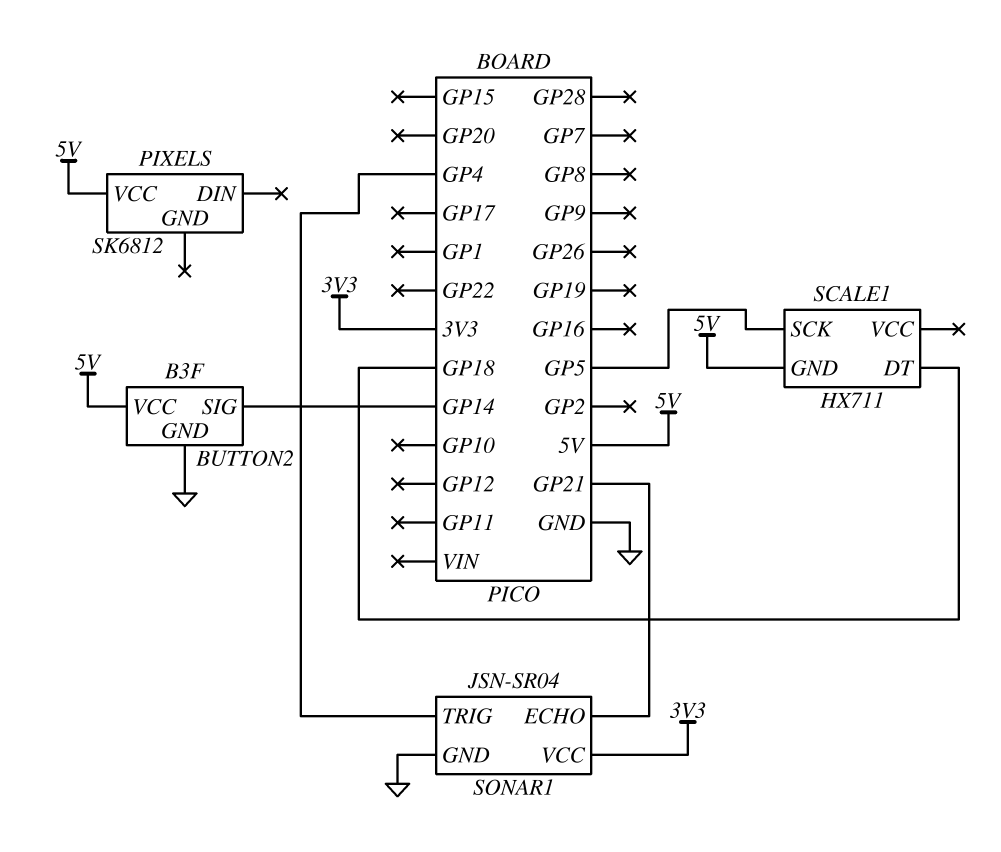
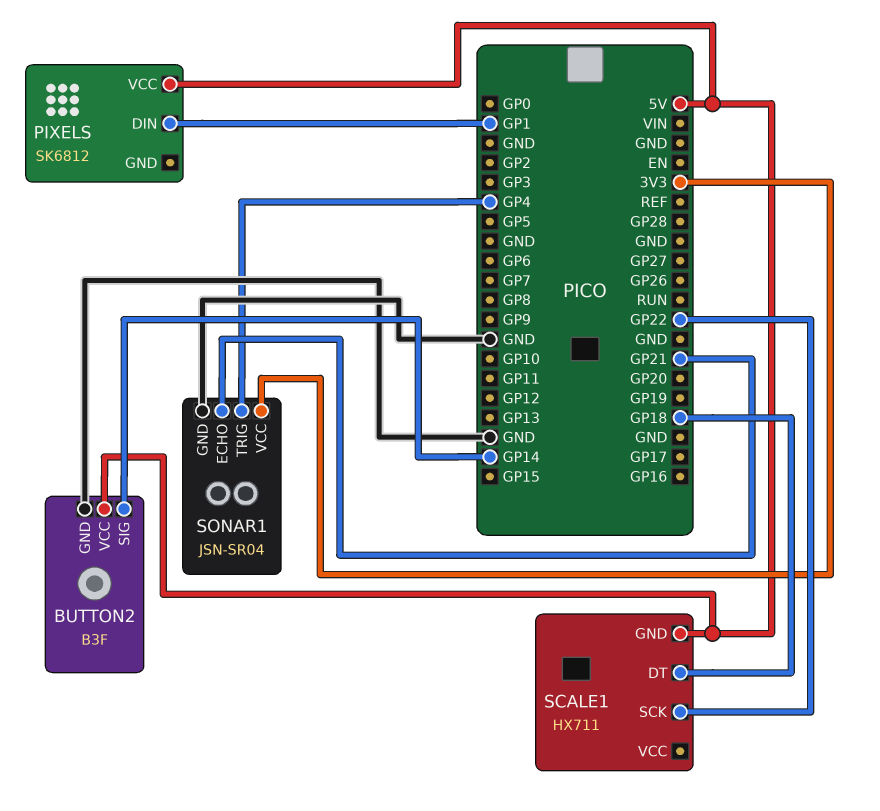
PIXELS pin DIN: none -> GP1
SCALE1 pin SCK: GP5 -> GP22

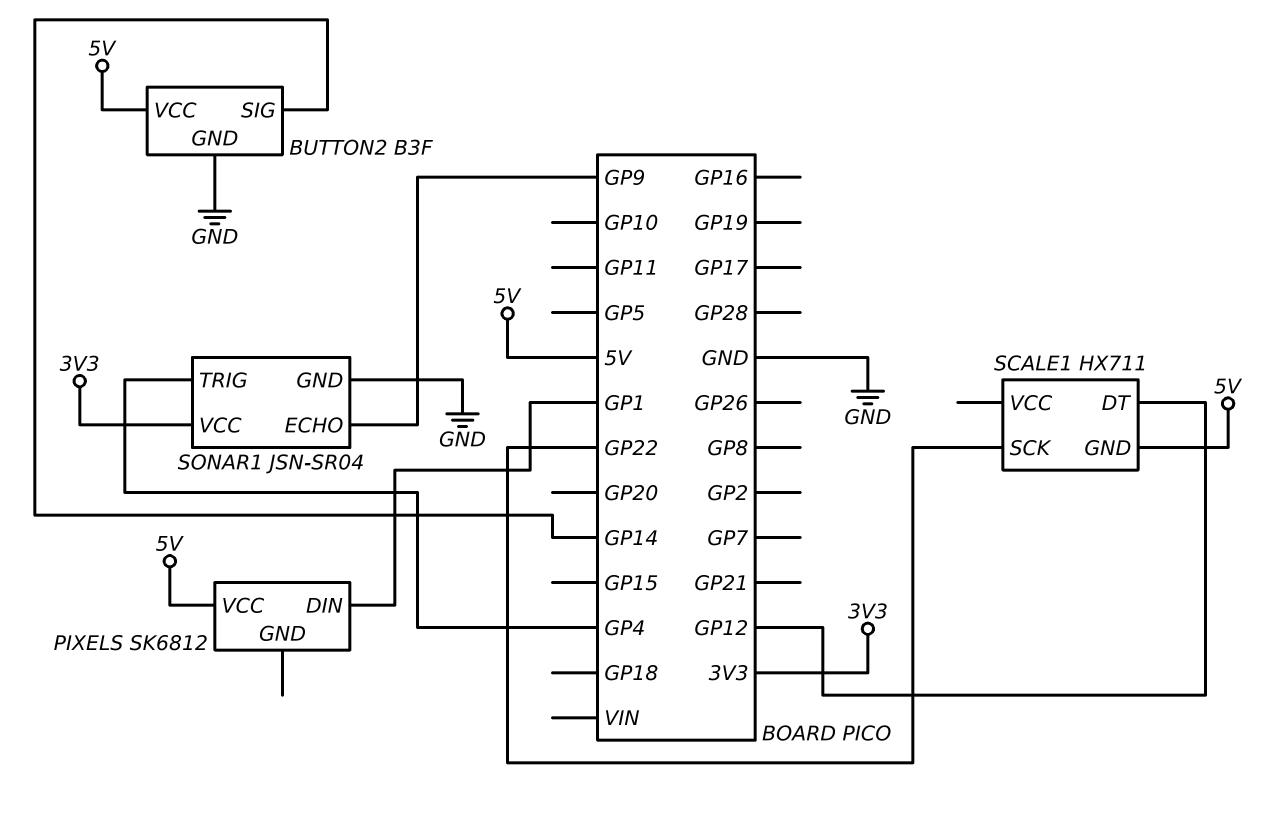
SCALE1 pin DT: GP18 -> GP12
SONAR1 pin ECHO: GP21 -> GP9

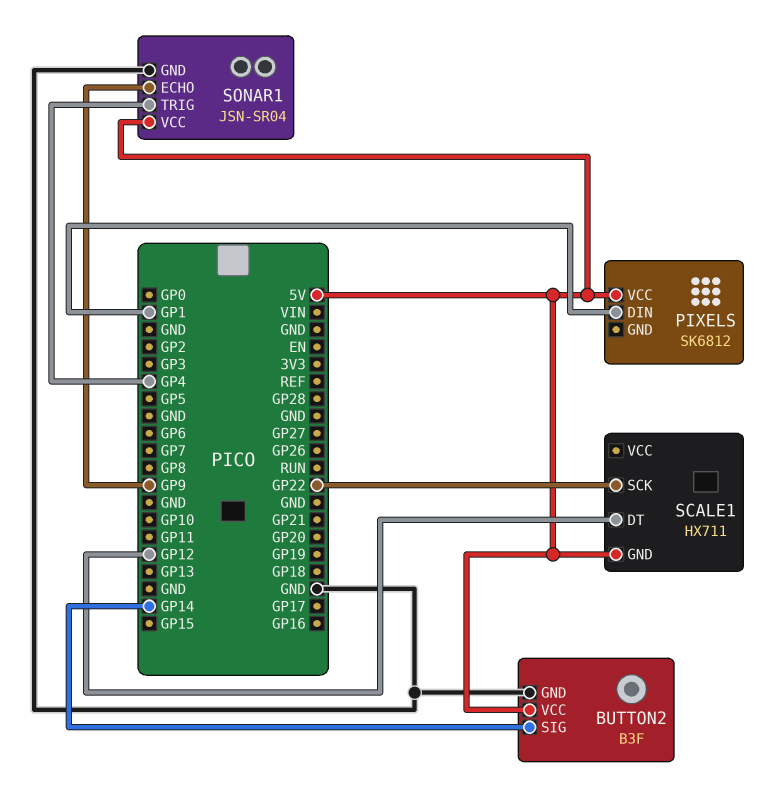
SONAR1 pin VCC: 3V3 -> 5V

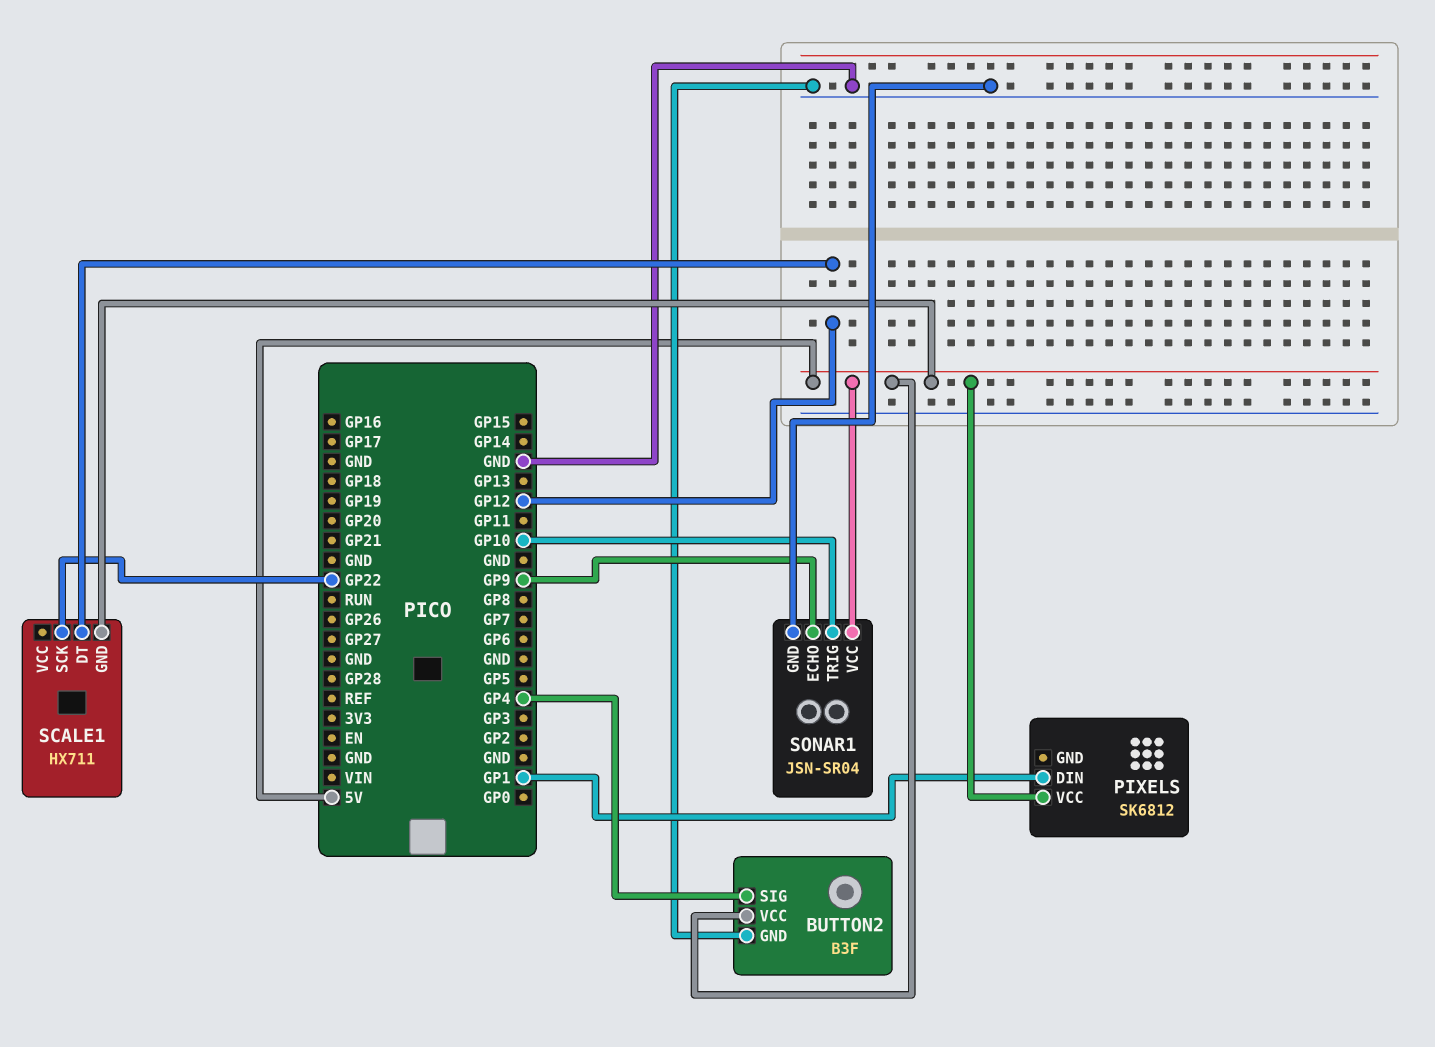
BUTTON2 pin SIG: GP14 -> GP4
SONAR1 pin TRIG: GP4 -> GP10

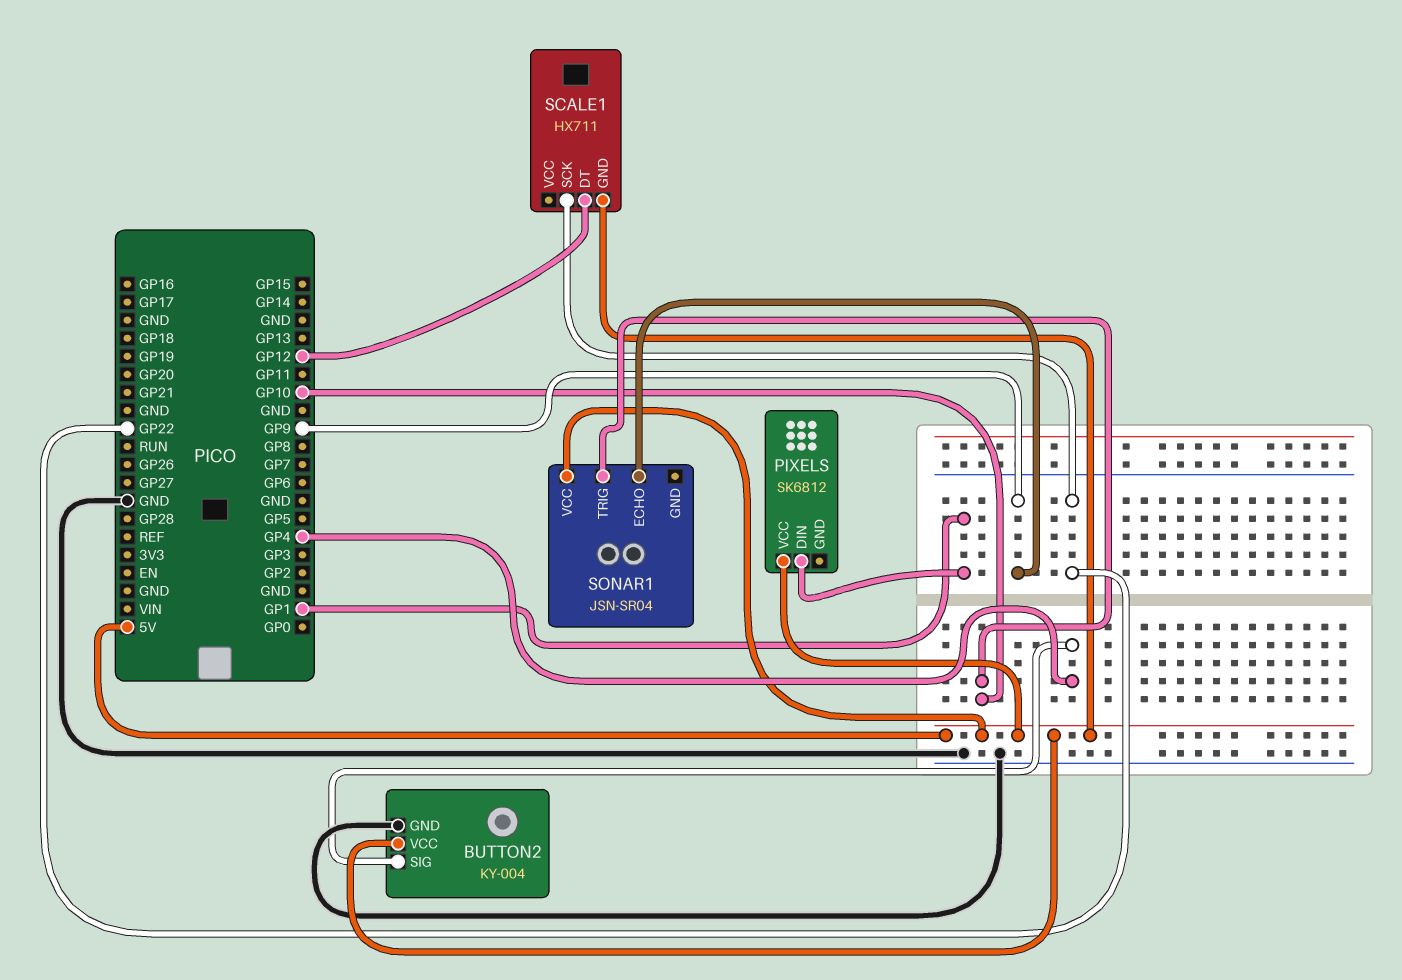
BUTTON2: B3F -> KY-004
SONAR1 pin GND: GND -> none

